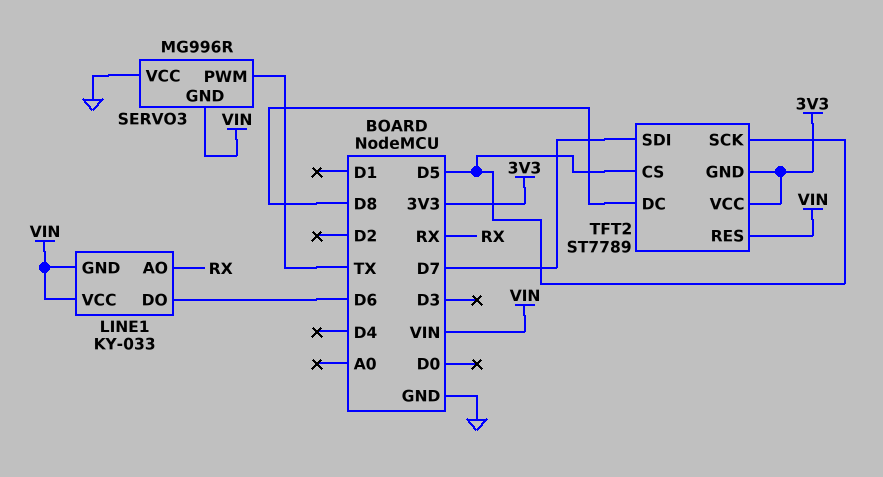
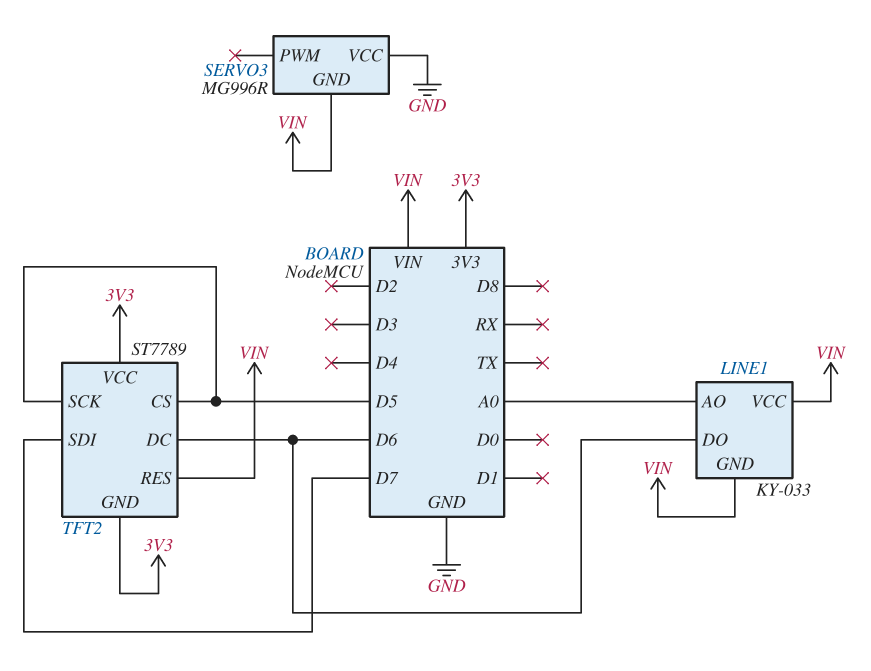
LINE1 pin AO: RX -> A0
SERVO3 pin PWM: TX -> none
TFT2 pin DC: D8 -> D6

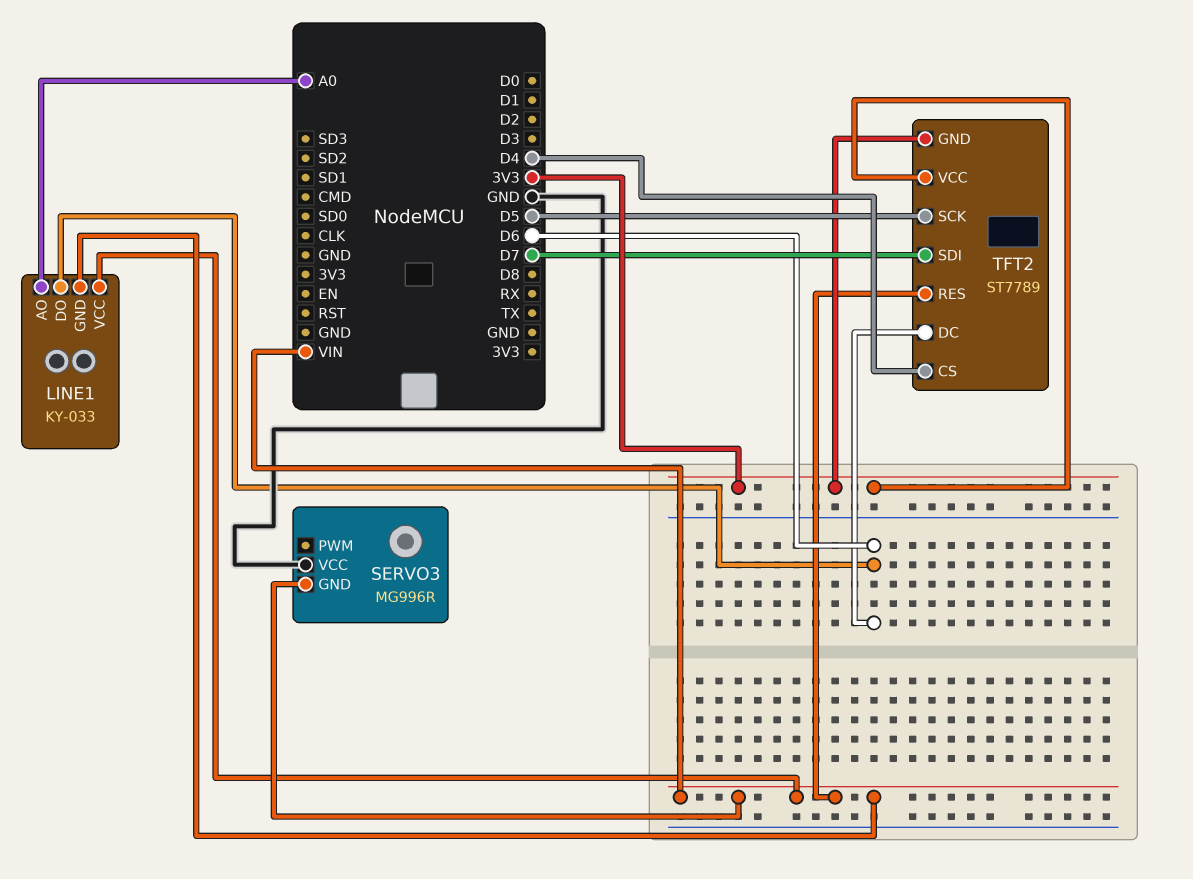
TFT2 pin CS: D5 -> D4

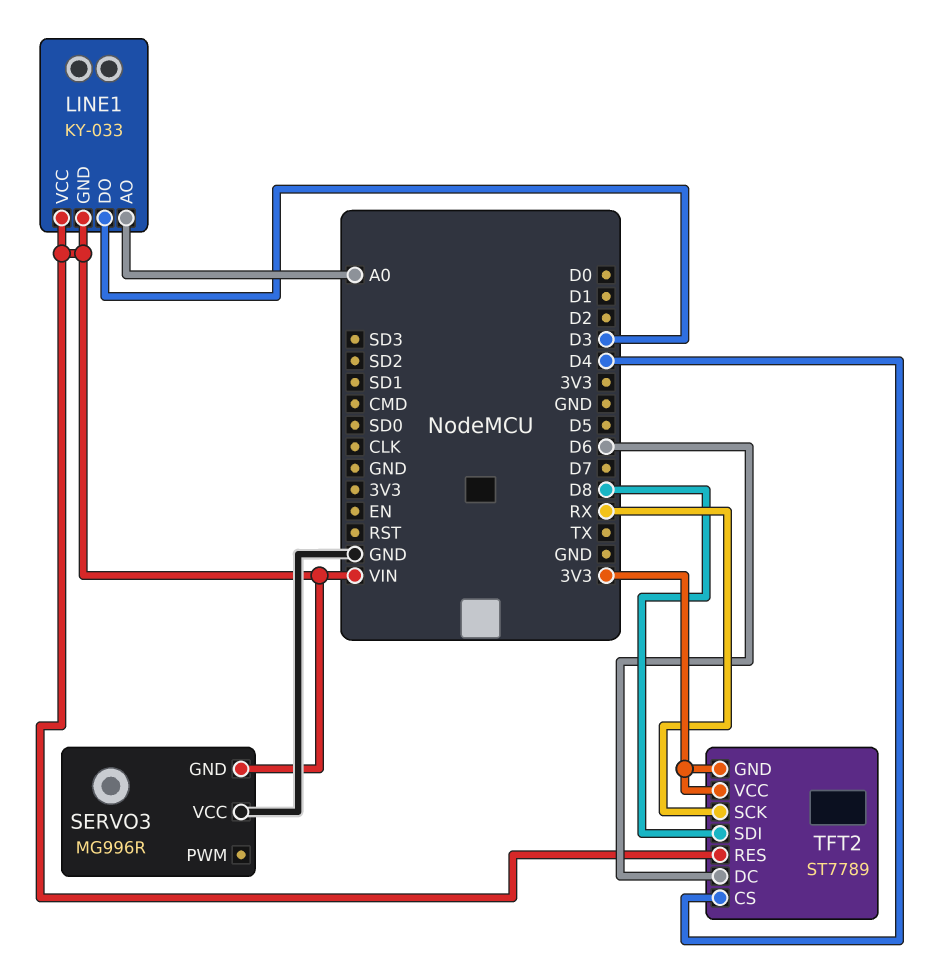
LINE1 pin DO: D6 -> D3
TFT2 pin SCK: D5 -> RX
TFT2 pin SDI: D7 -> D8

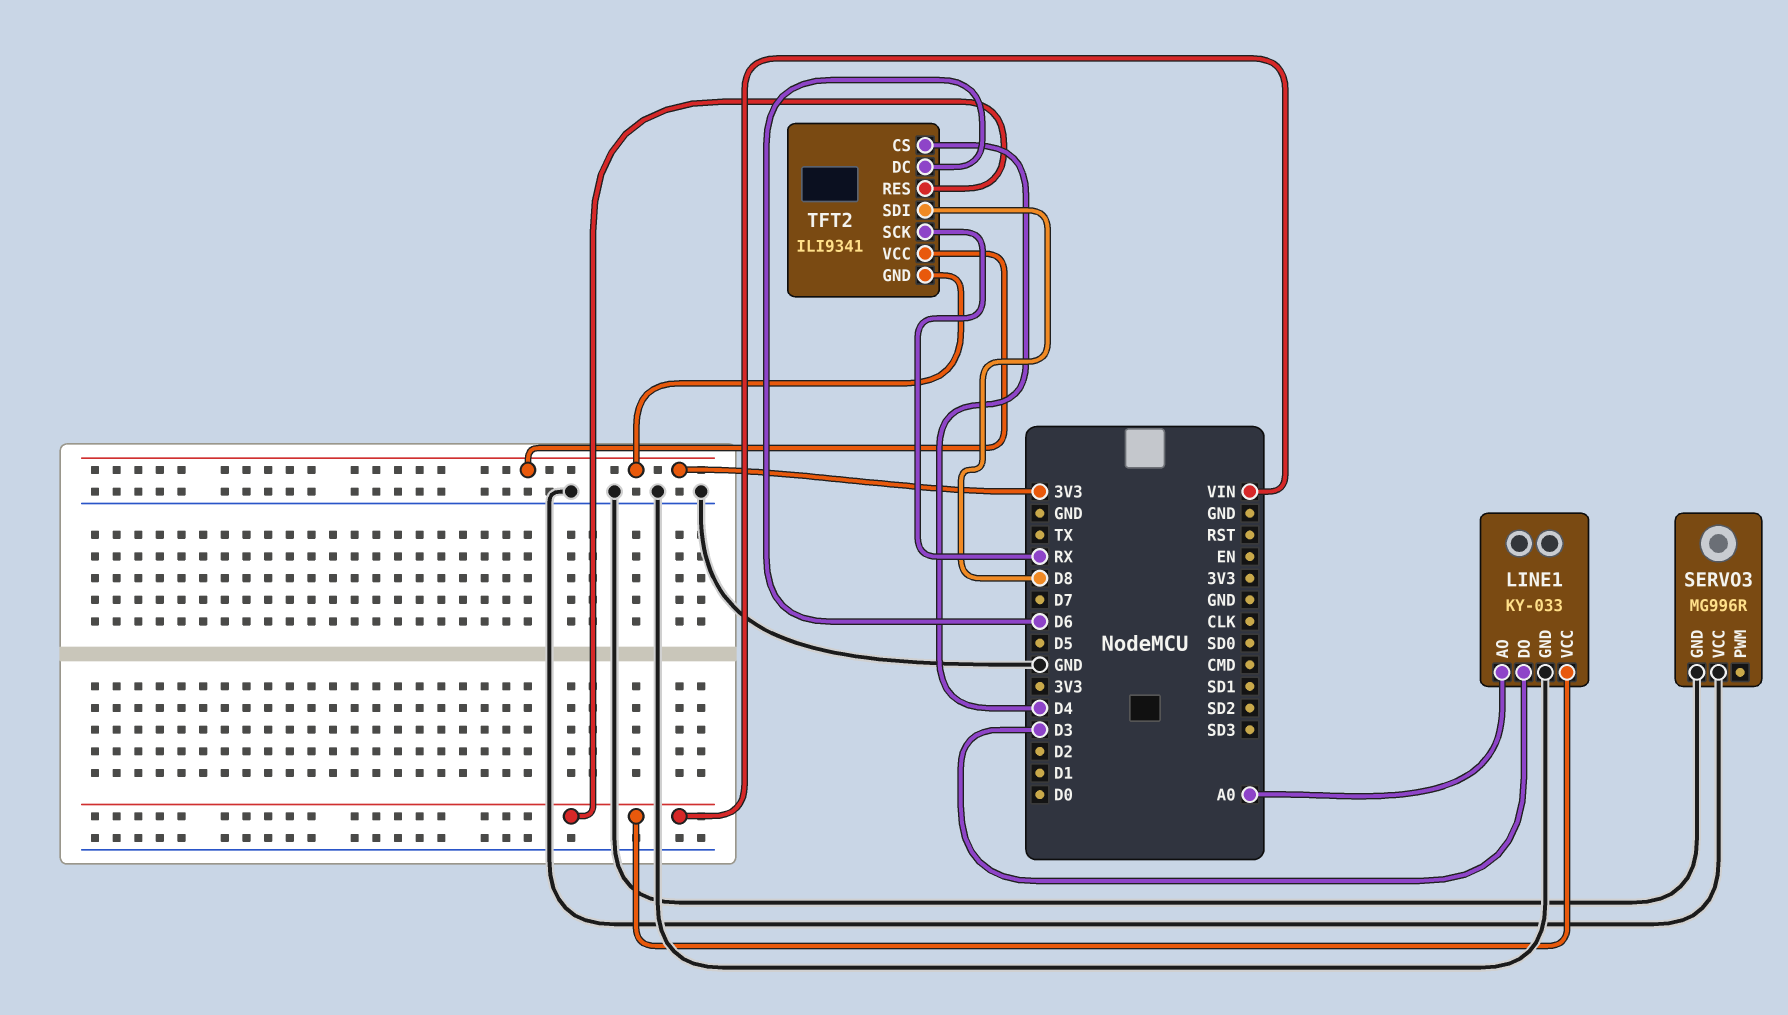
LINE1 pin GND: VIN -> GND
SERVO3 pin GND: VIN -> GND
TFT2: ST7789 -> ILI9341

